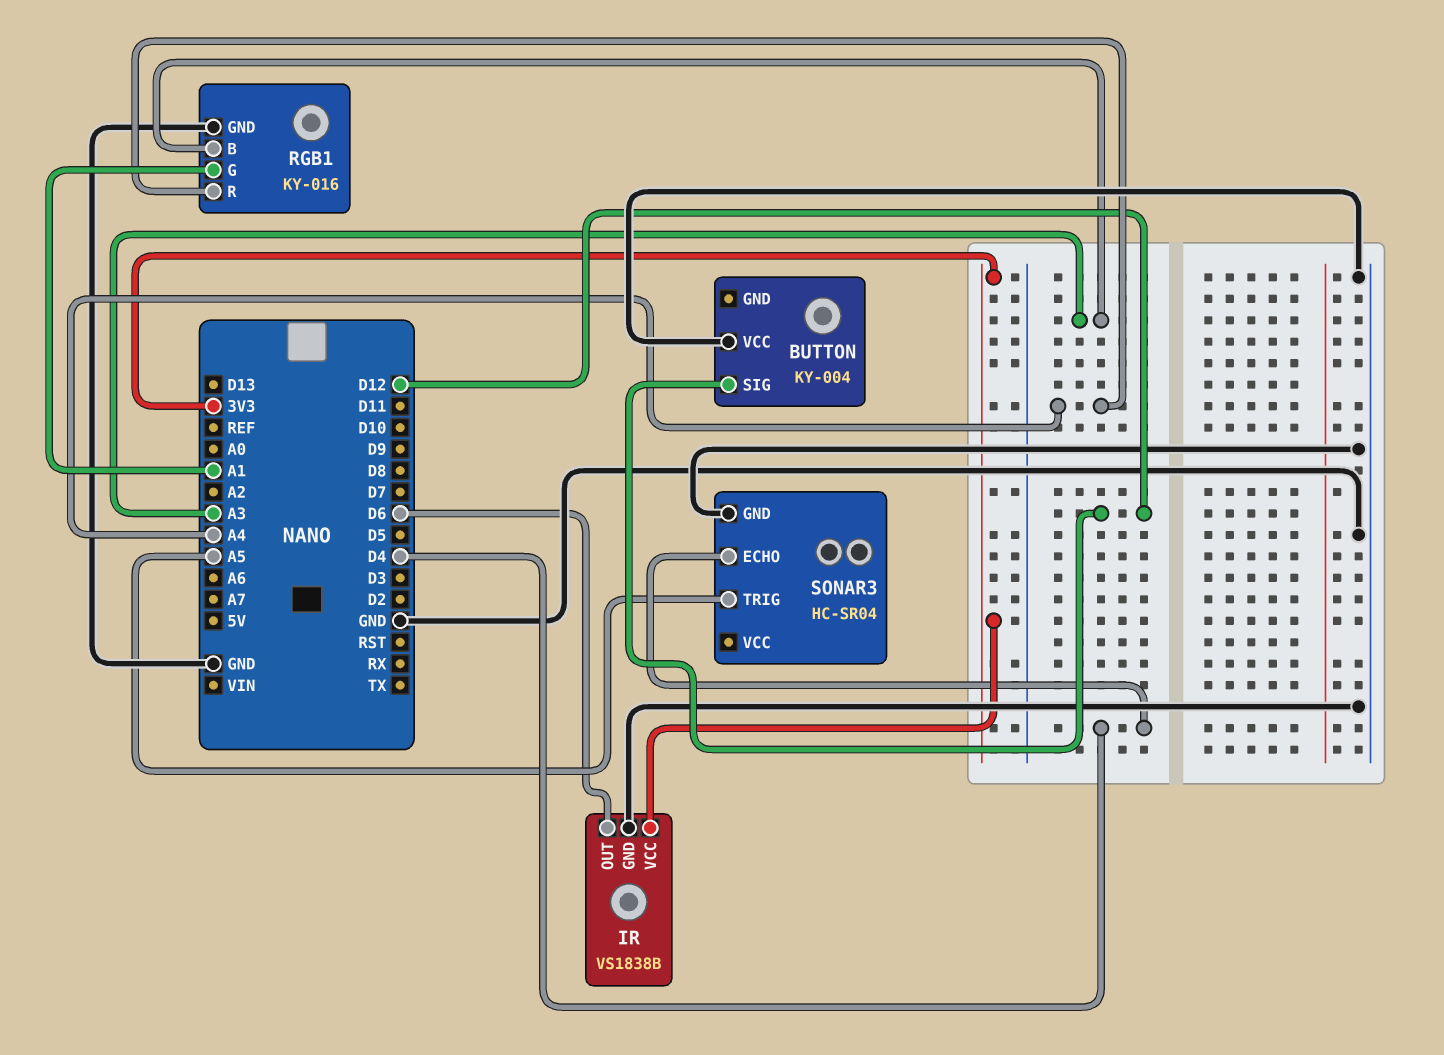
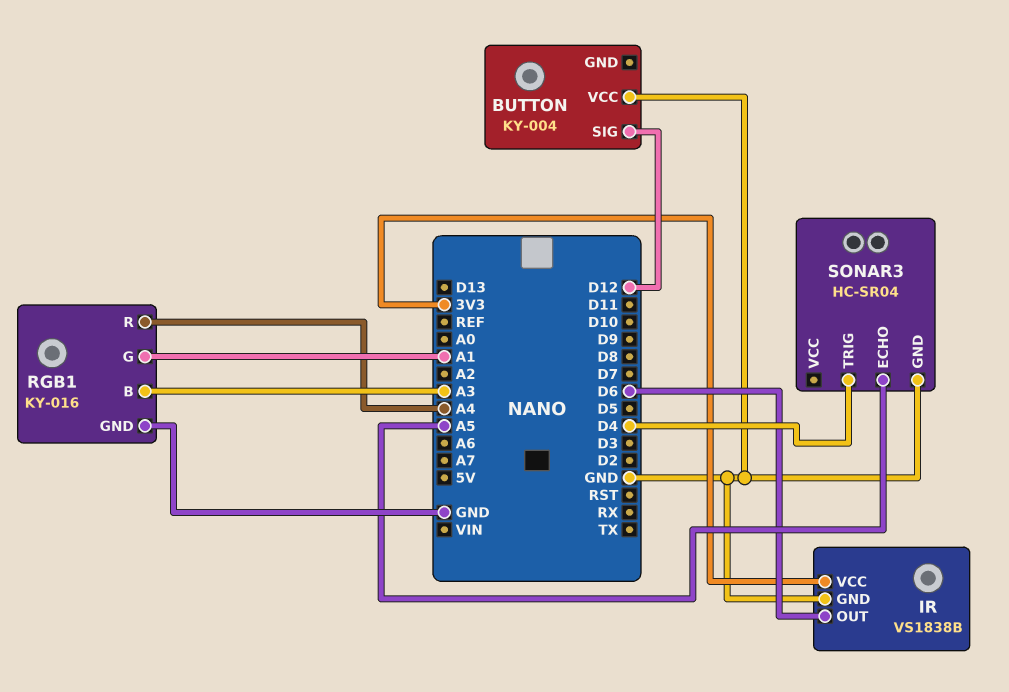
SONAR3 pin ECHO: D4 -> A5
SONAR3 pin TRIG: A5 -> D4

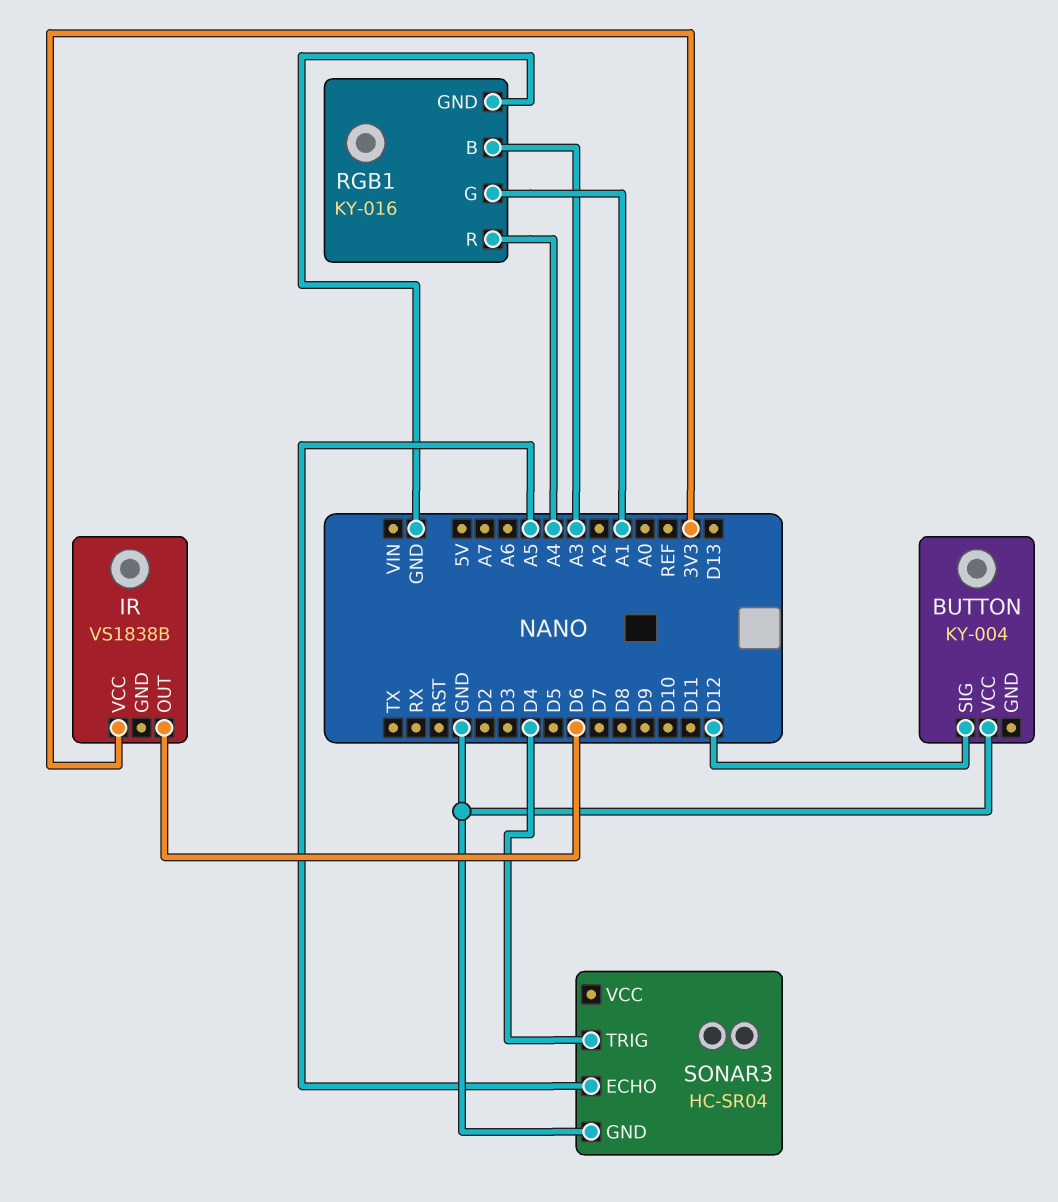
IR pin GND: GND -> none

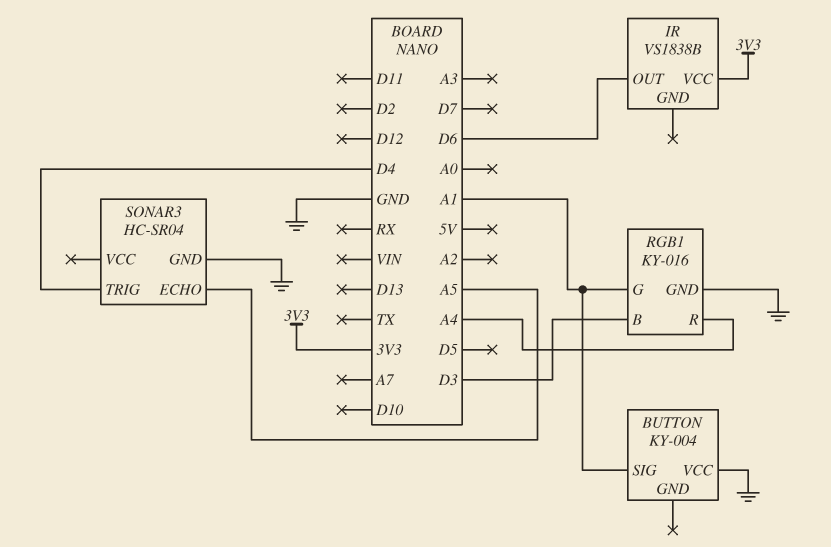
BUTTON pin SIG: D12 -> A1
RGB1 pin B: A3 -> D3

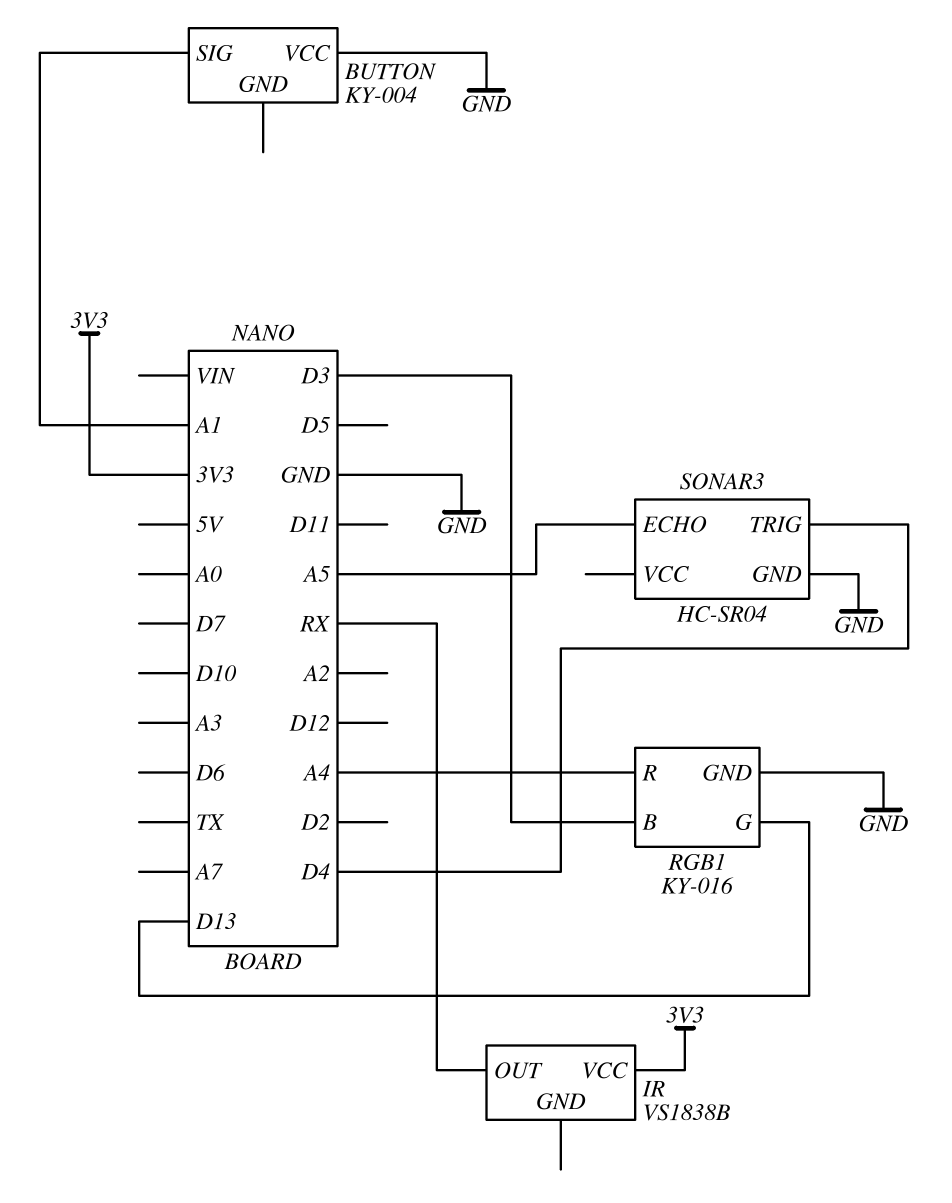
IR pin OUT: D6 -> RX
RGB1 pin G: A1 -> D13

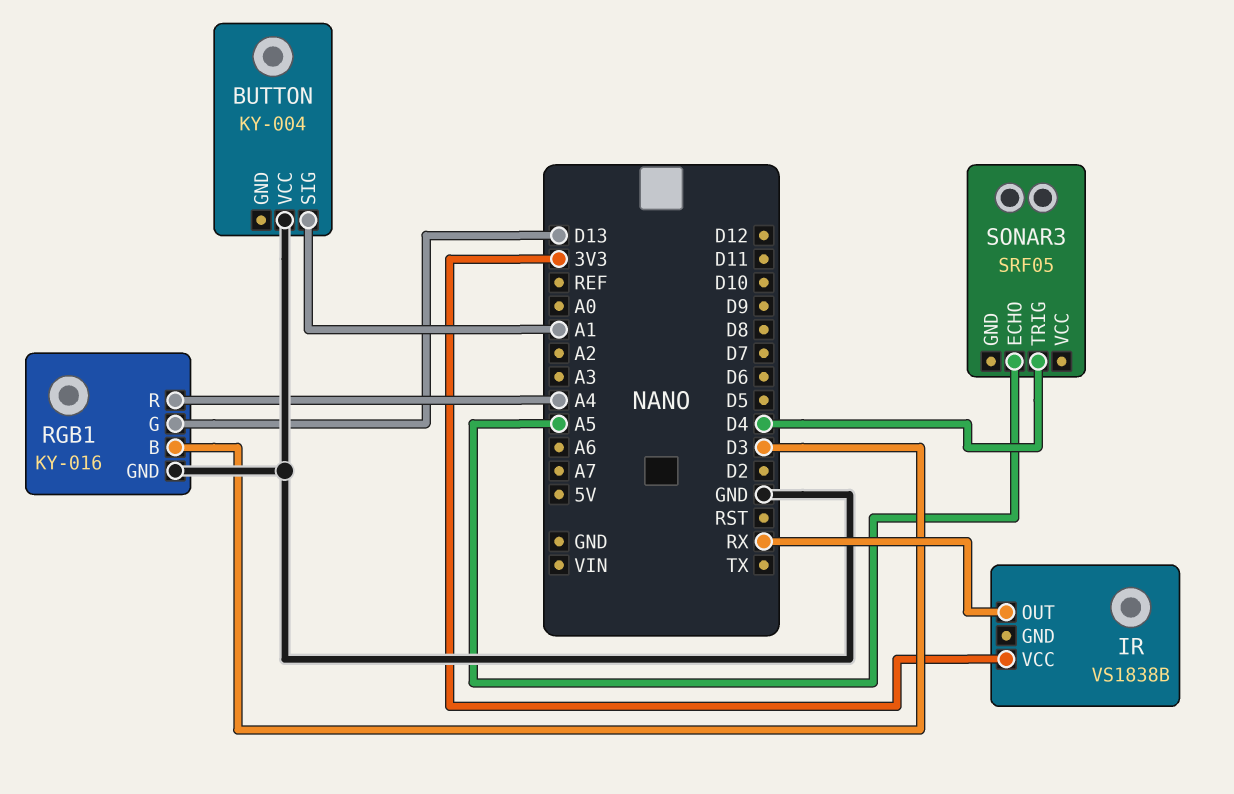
SONAR3: HC-SR04 -> SRF05
SONAR3 pin GND: GND -> none

